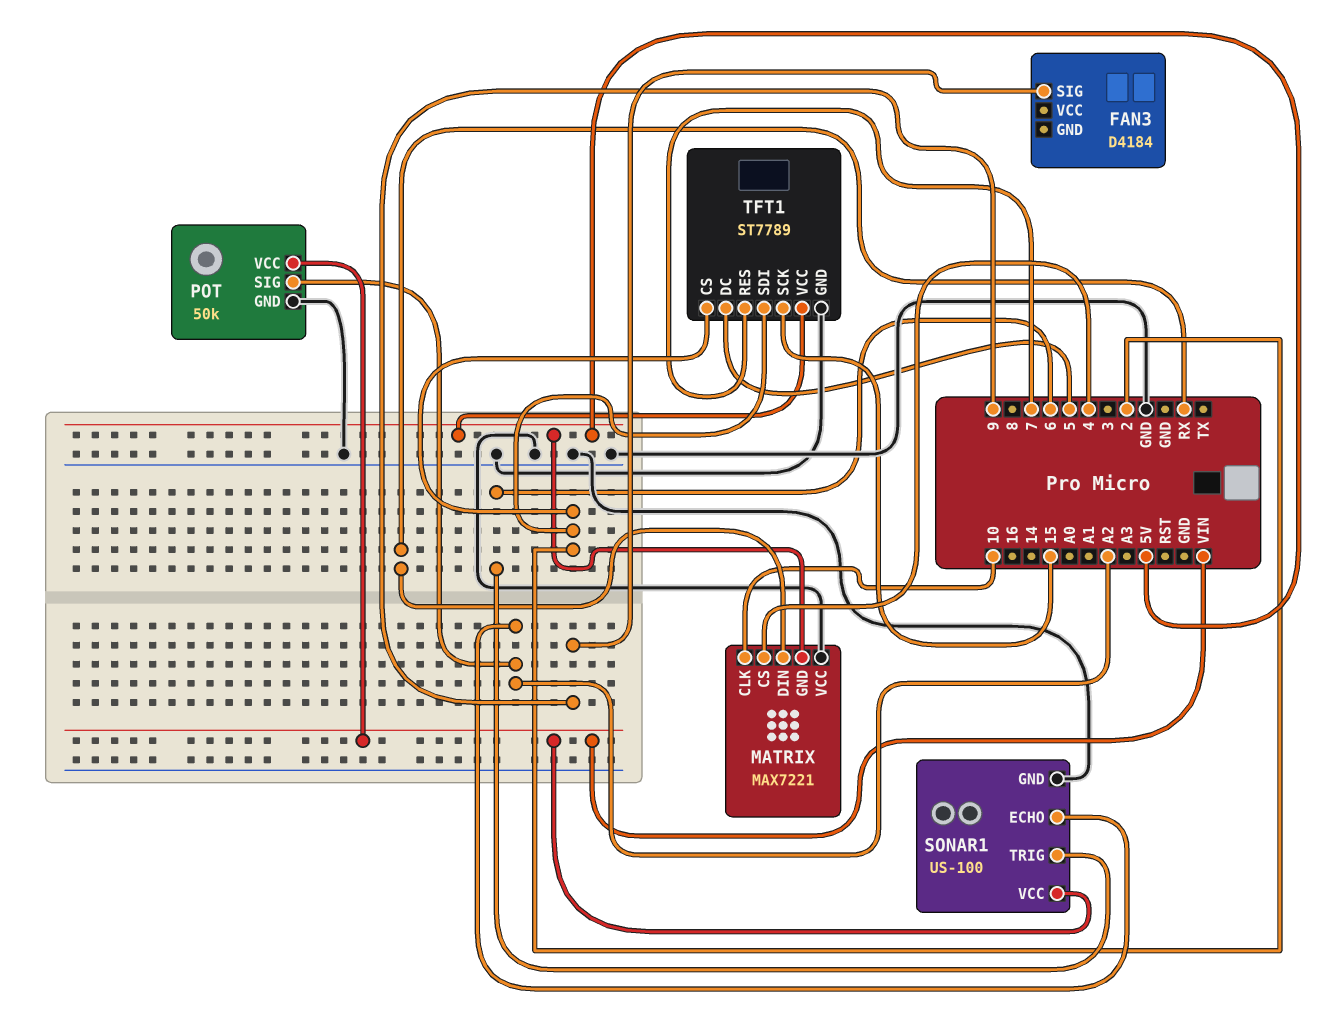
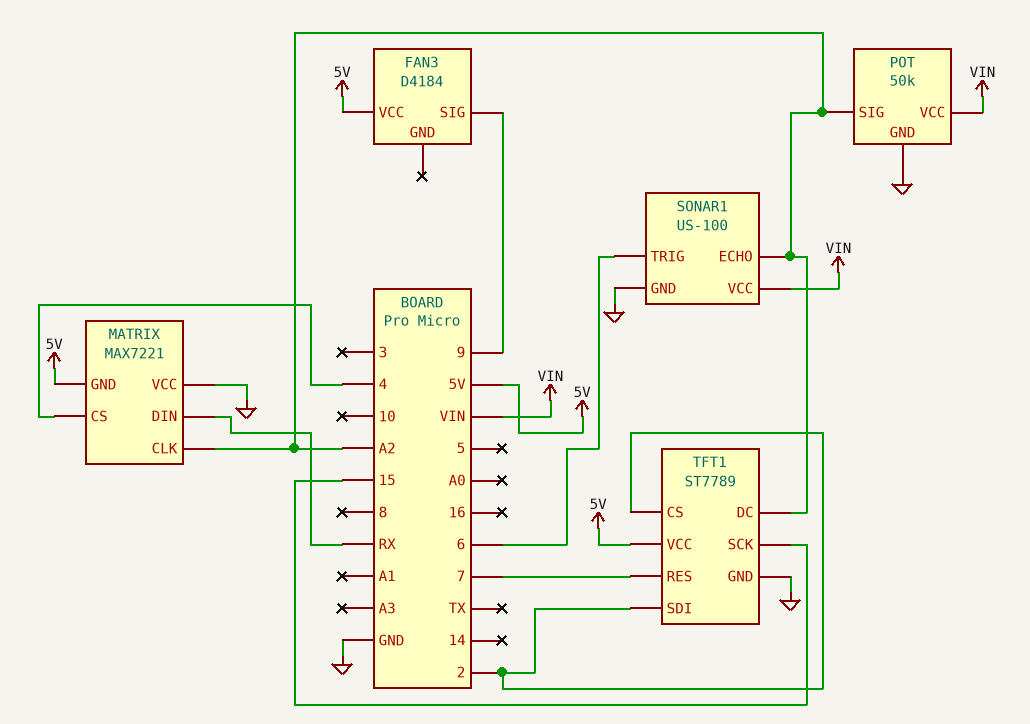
FAN3 pin VCC: none -> 5V
MATRIX pin CLK: 10 -> A2
TFT1 pin DC: 5 -> A2

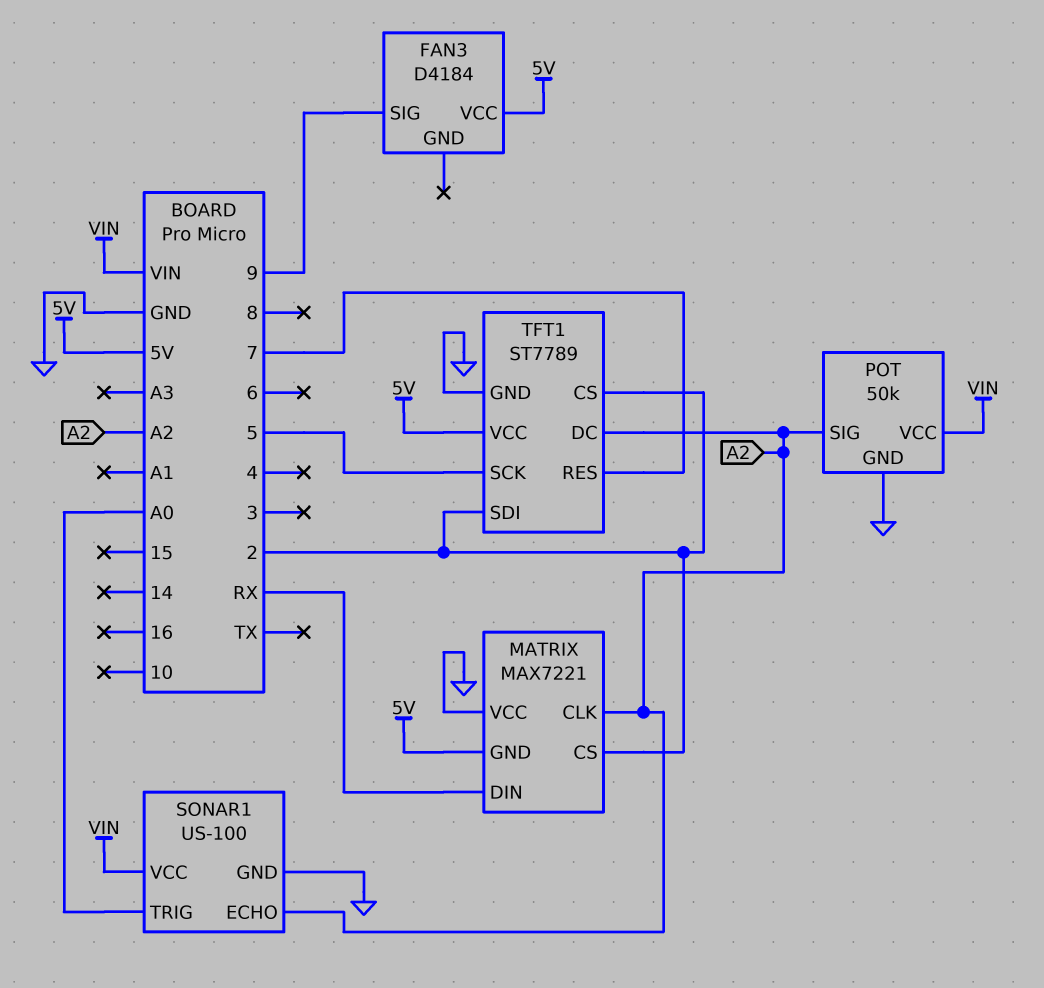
MATRIX pin CS: 4 -> 2
SONAR1 pin TRIG: 6 -> A0
TFT1 pin SCK: 15 -> 5

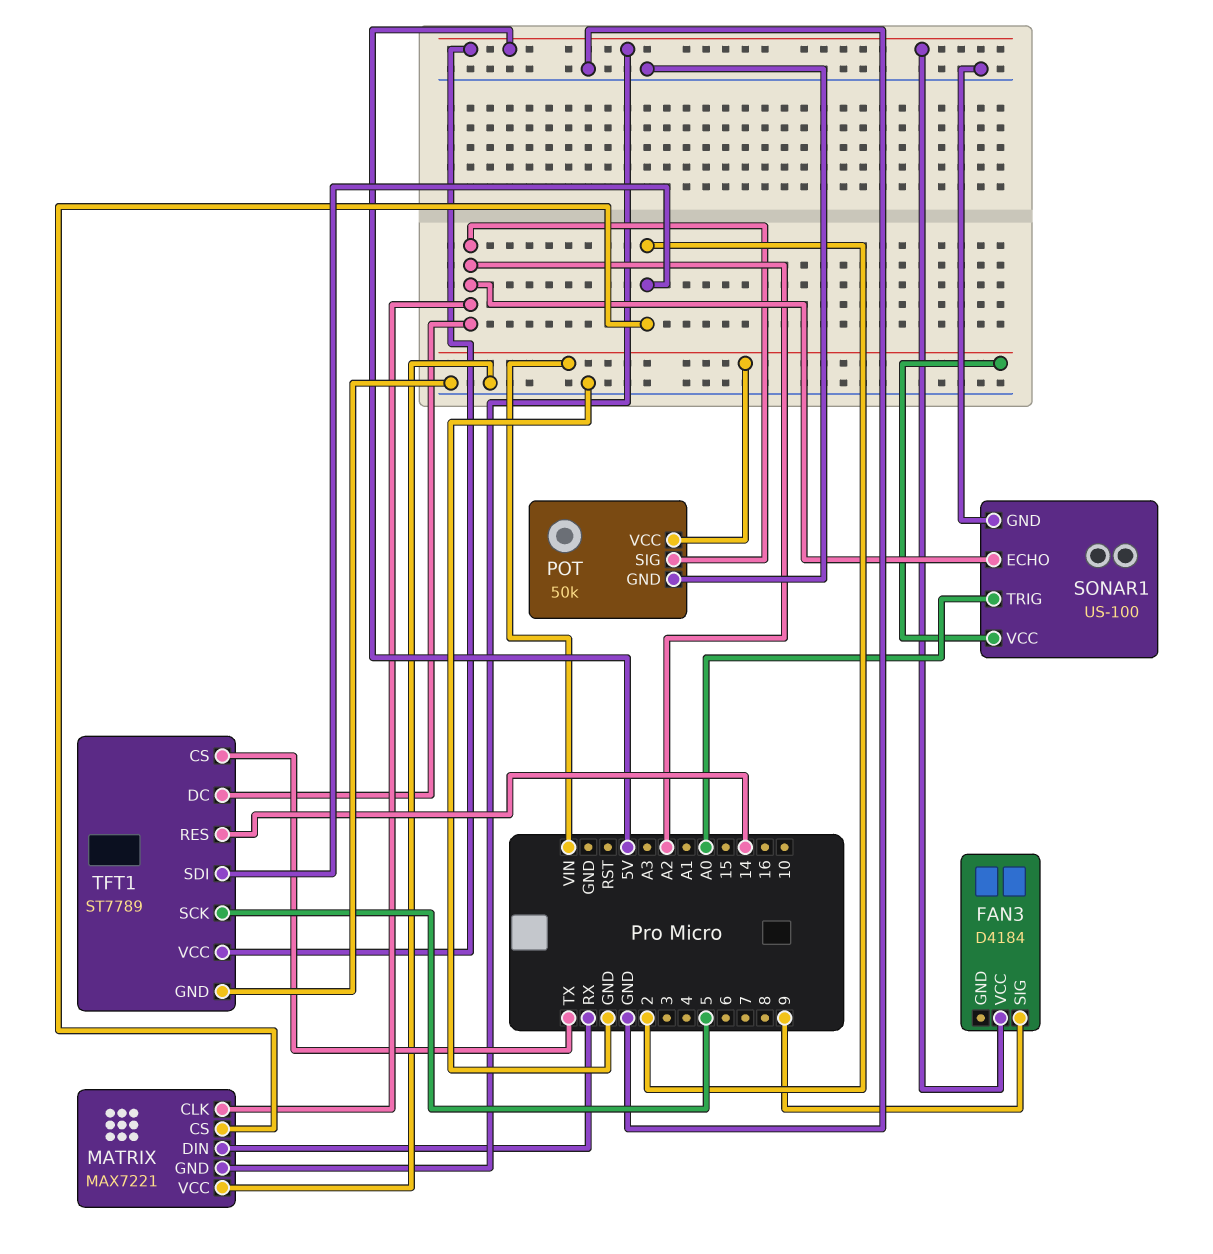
TFT1 pin CS: 2 -> TX
TFT1 pin RES: 7 -> 14

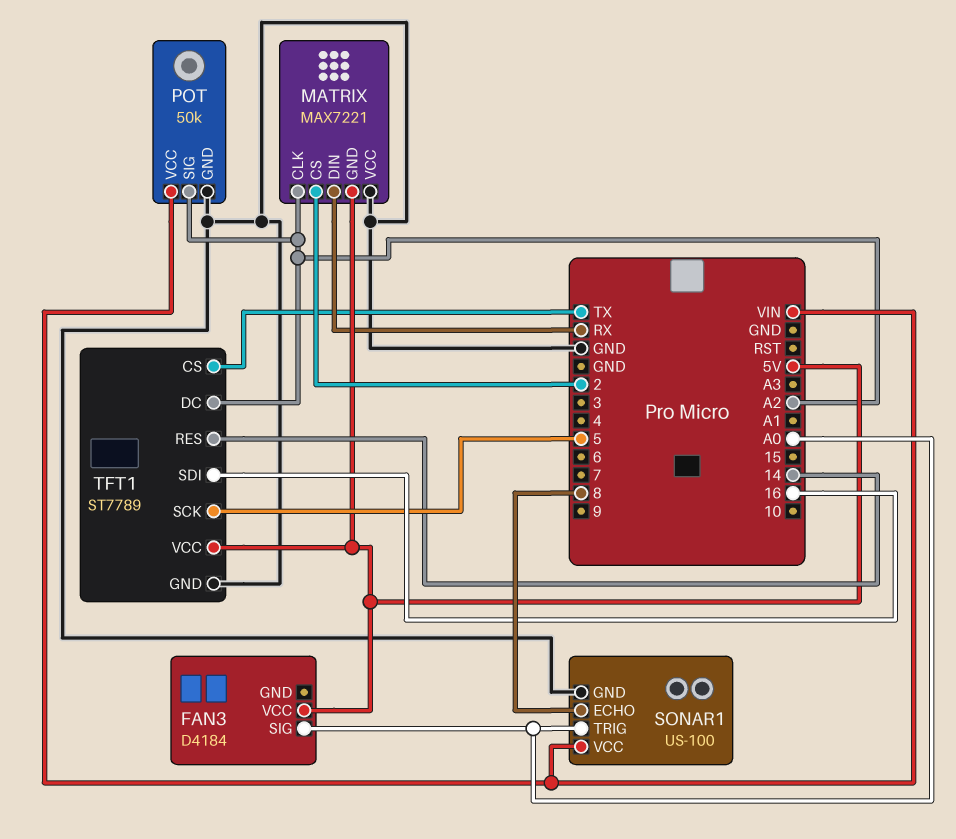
FAN3 pin SIG: 9 -> A0
SONAR1 pin ECHO: A2 -> 8
TFT1 pin SDI: 2 -> 16

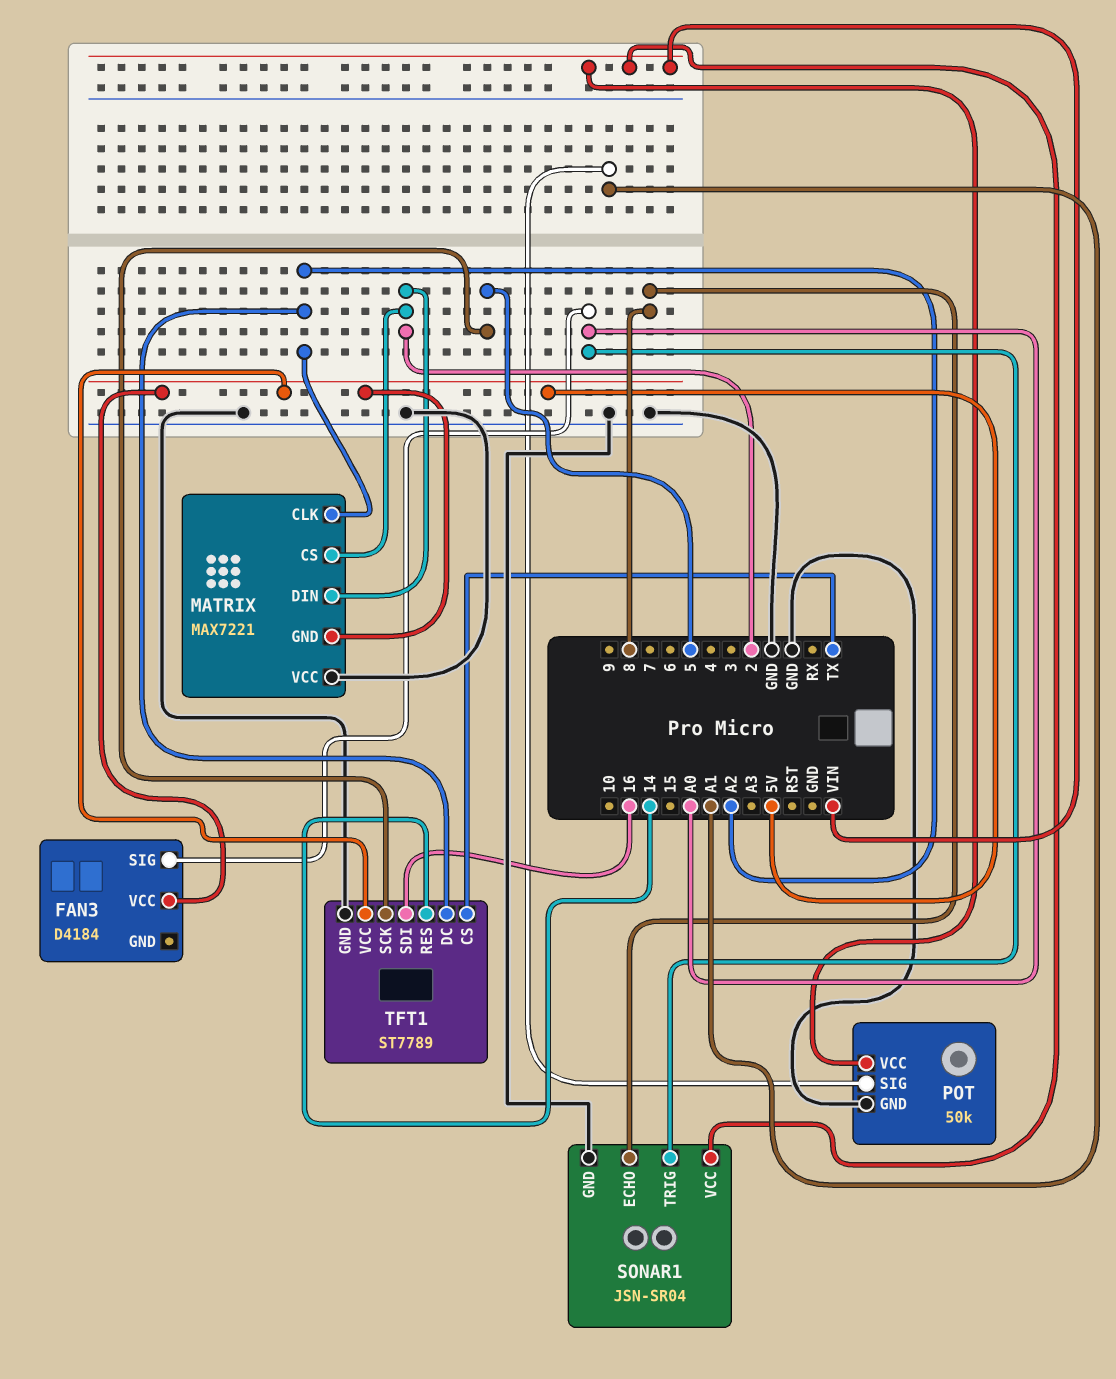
MATRIX pin DIN: RX -> 2
POT pin SIG: A2 -> A1
SONAR1: US-100 -> JSN-SR04

